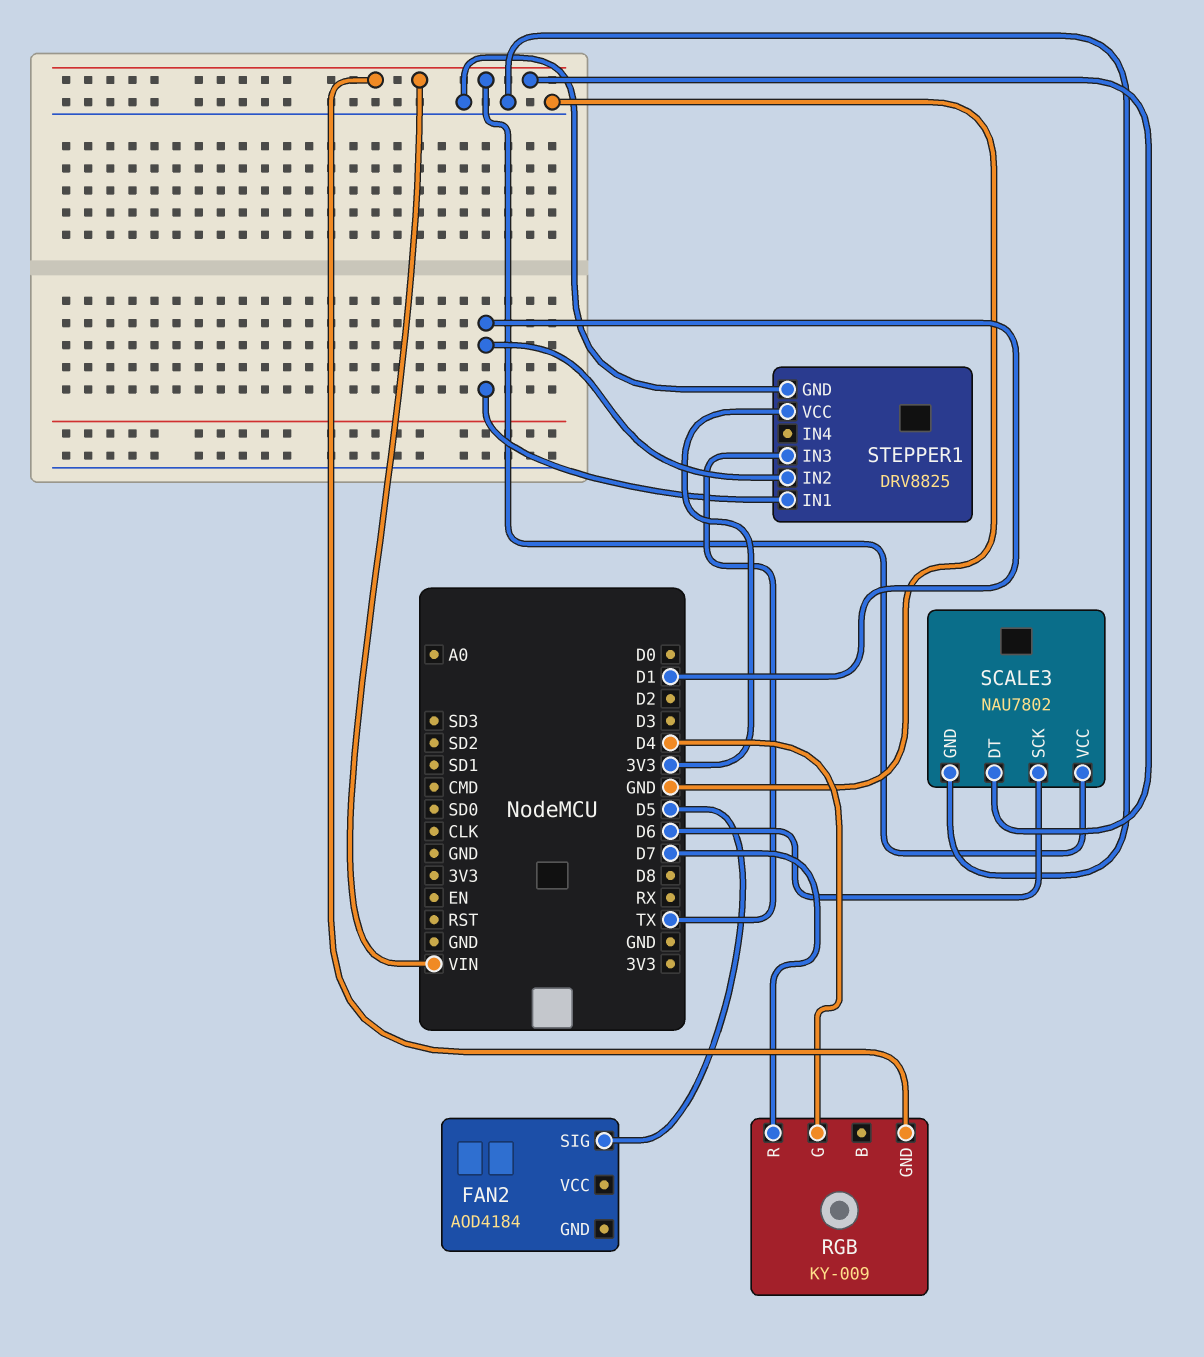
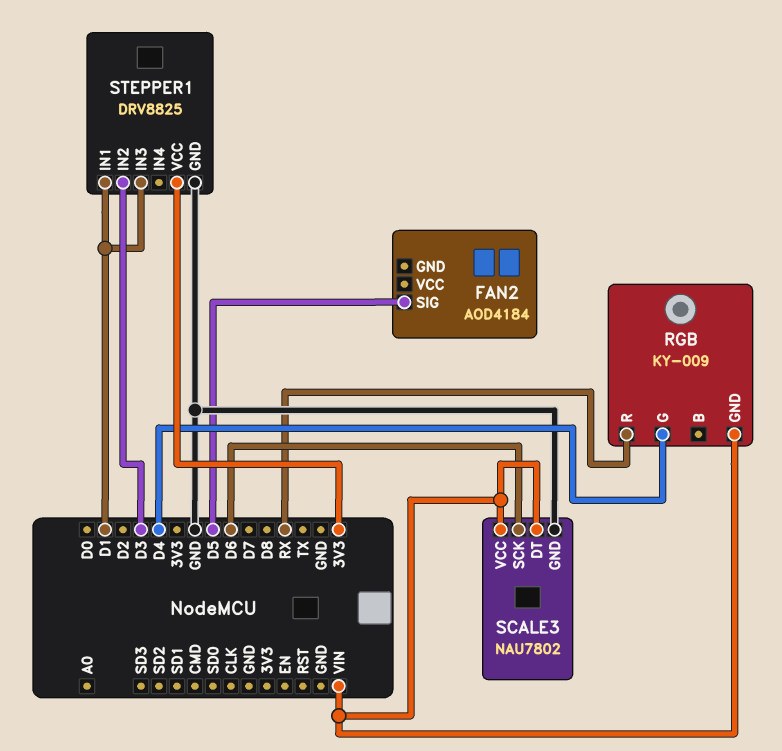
RGB pin R: D7 -> RX
STEPPER1 pin IN2: D1 -> D3
STEPPER1 pin IN3: TX -> D1

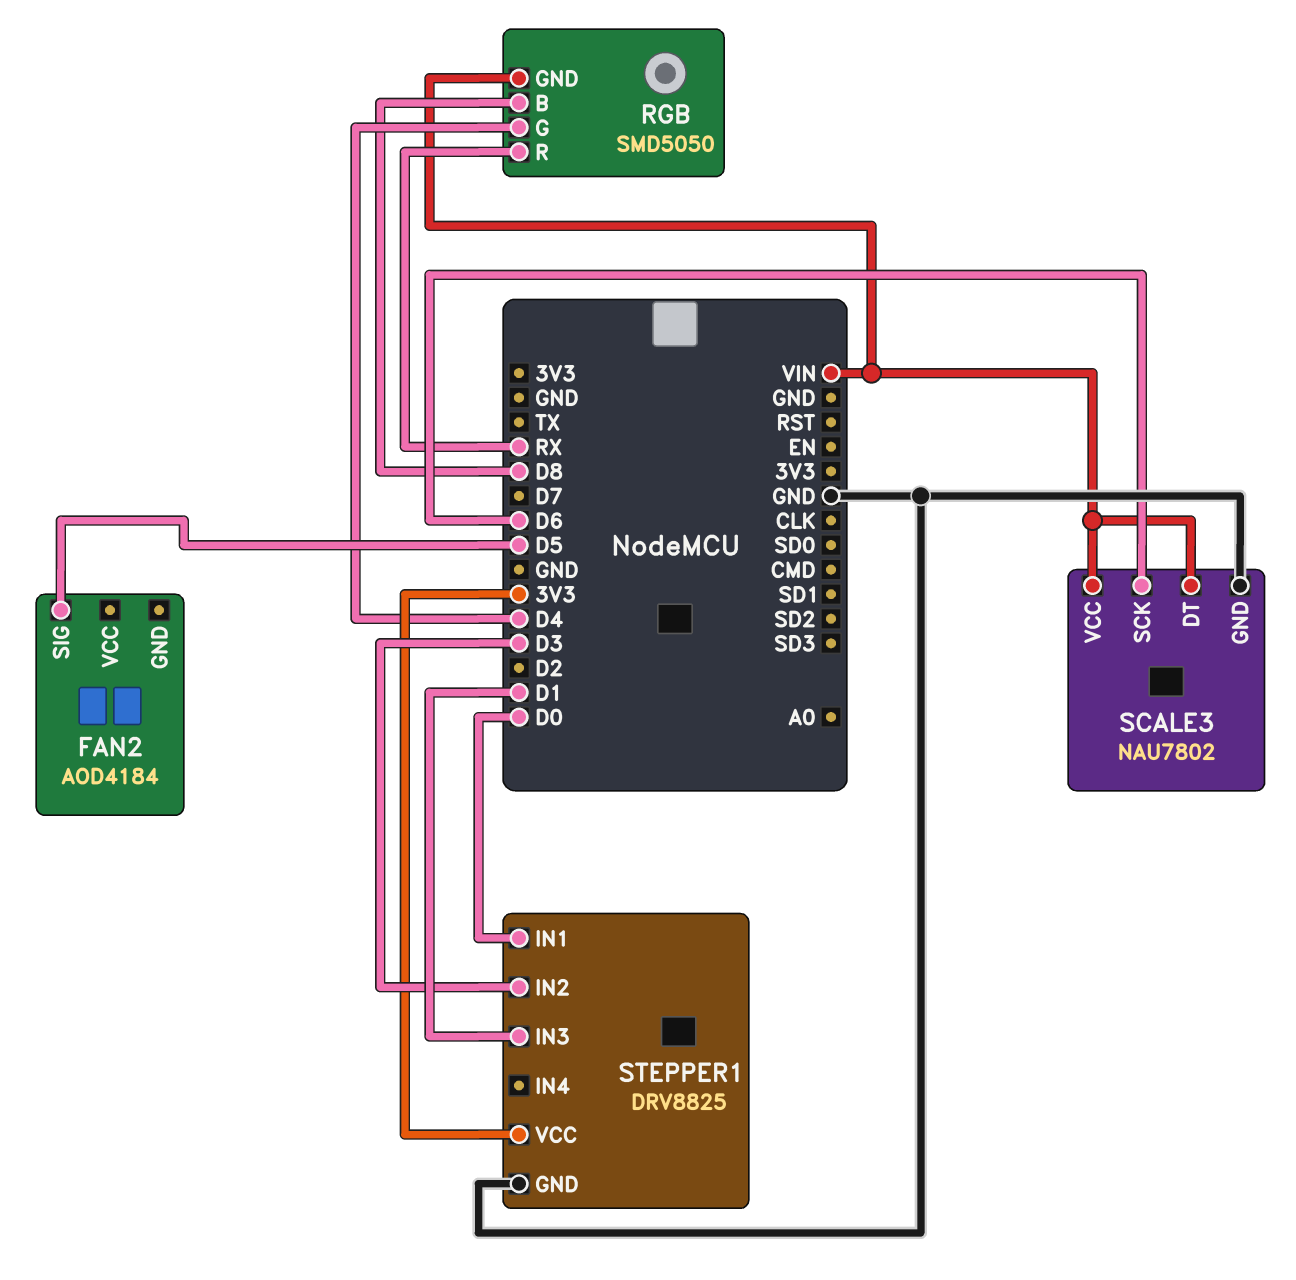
RGB: KY-009 -> SMD5050
RGB pin B: none -> D8
STEPPER1 pin IN1: D1 -> D0

